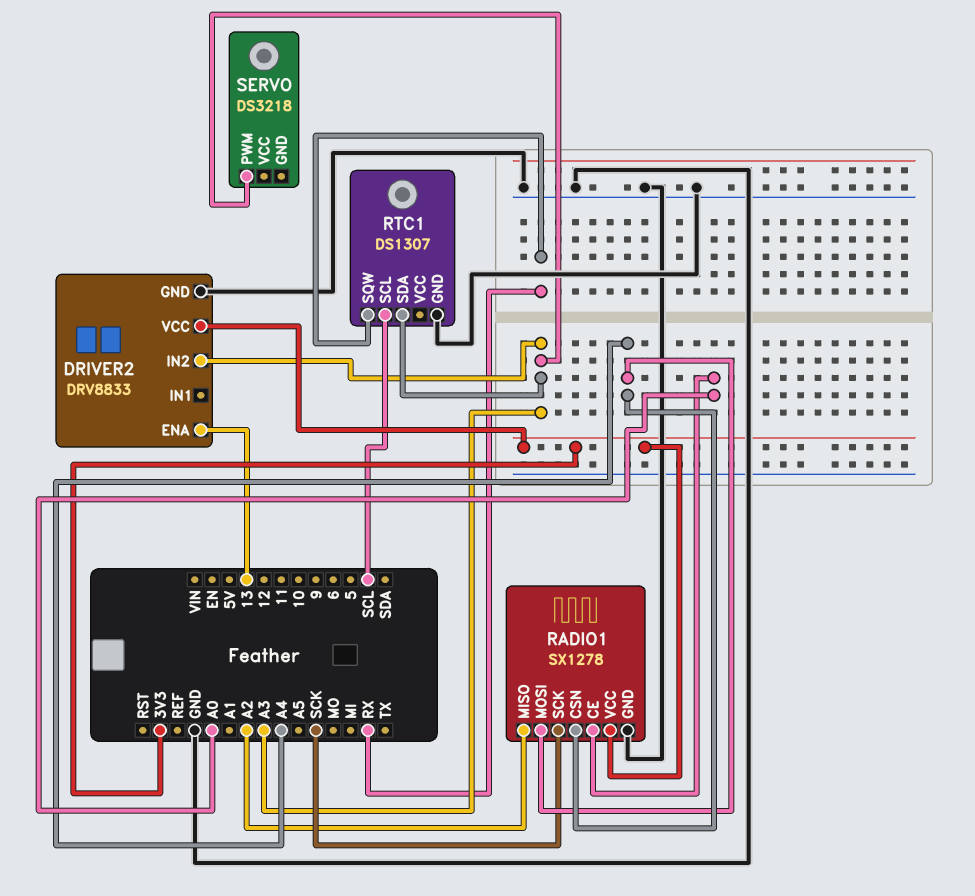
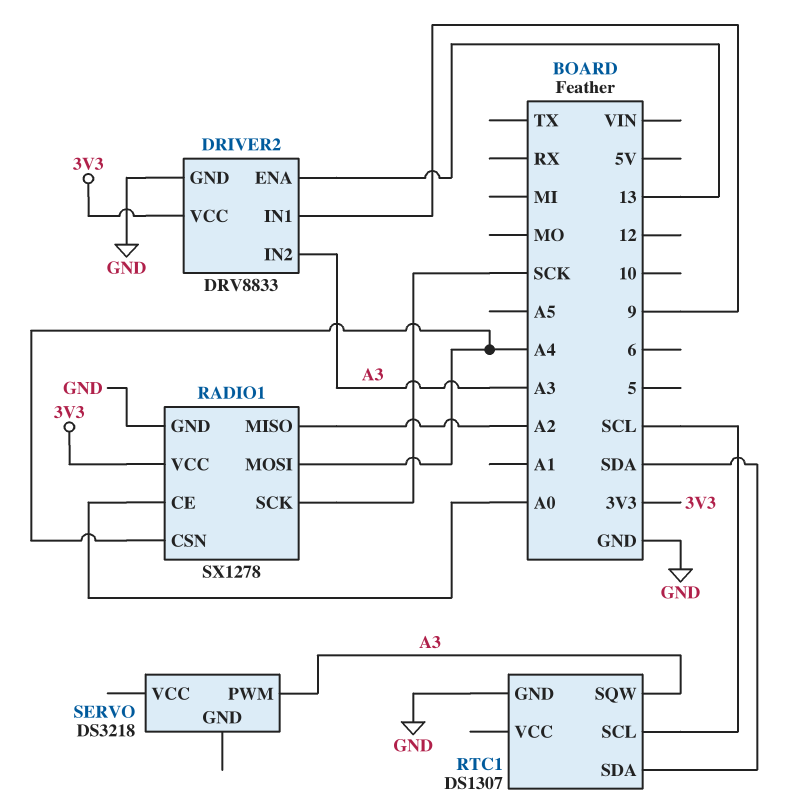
DRIVER2 pin IN1: none -> 9
RTC1 pin SDA: A3 -> SDA
RTC1 pin SQW: RX -> A3

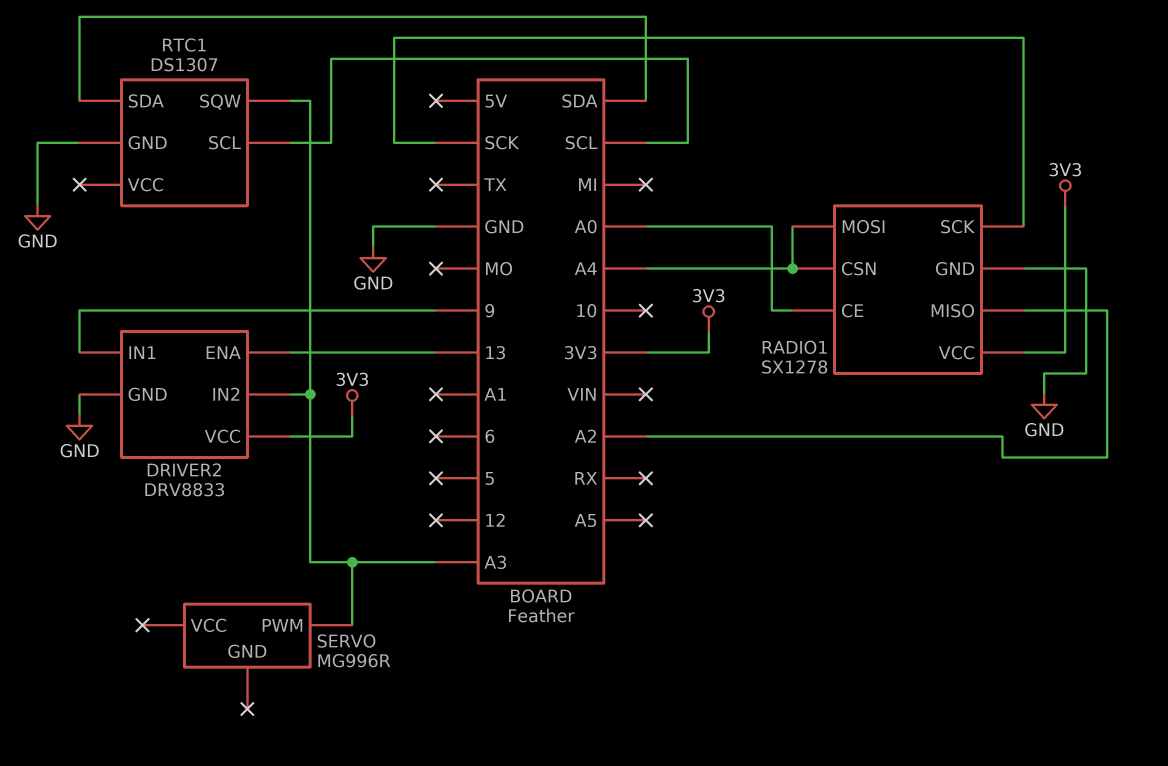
SERVO: DS3218 -> MG996R

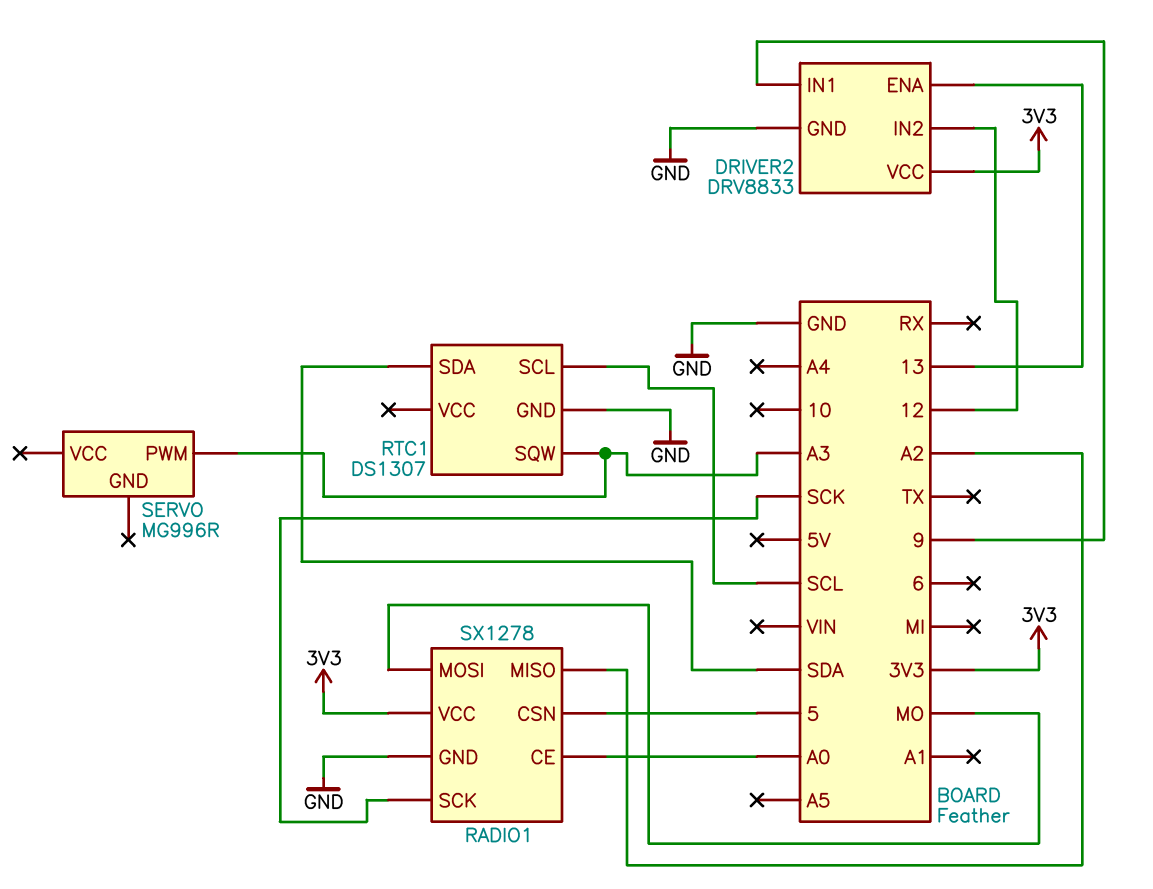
DRIVER2 pin IN2: A3 -> 12
RADIO1 pin CSN: A4 -> 5
RADIO1 pin MOSI: A4 -> MO

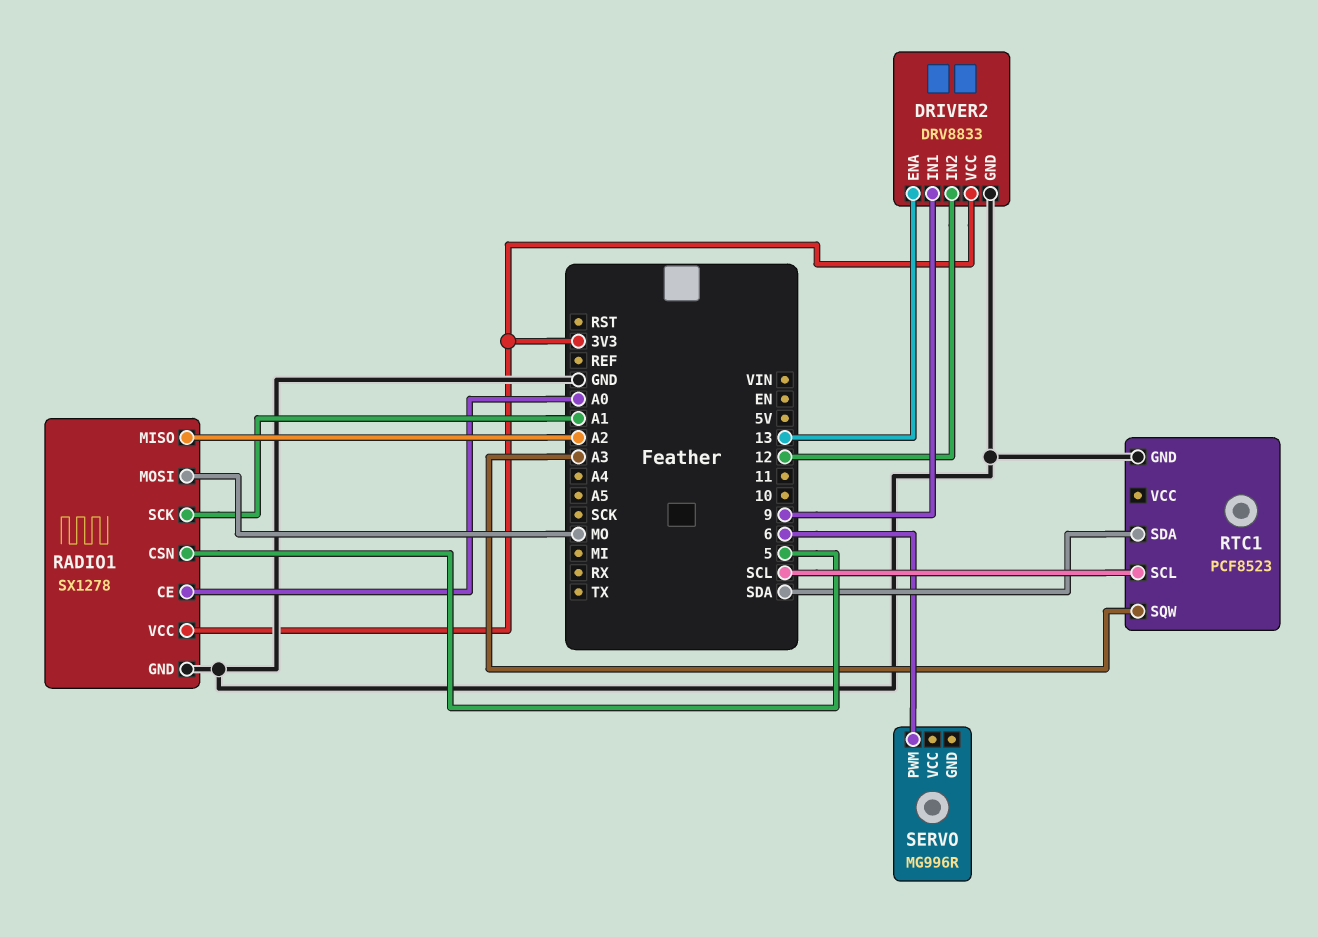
RADIO1 pin SCK: SCK -> A1
RTC1: DS1307 -> PCF8523
SERVO pin PWM: A3 -> 6

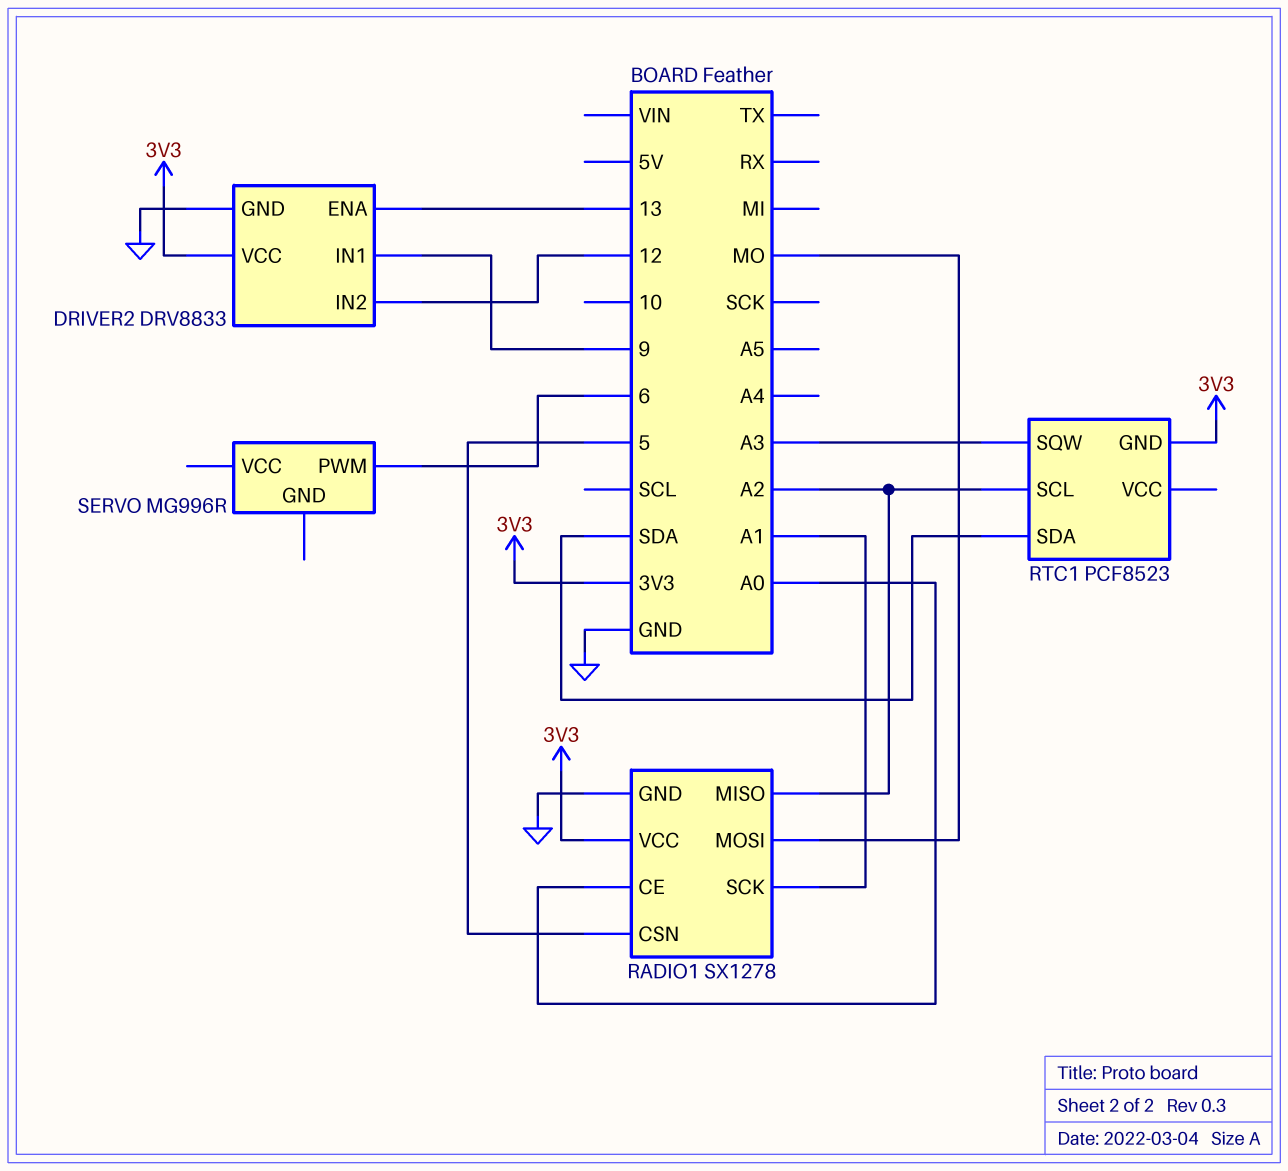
RTC1 pin GND: GND -> 3V3
RTC1 pin SCL: SCL -> A2

